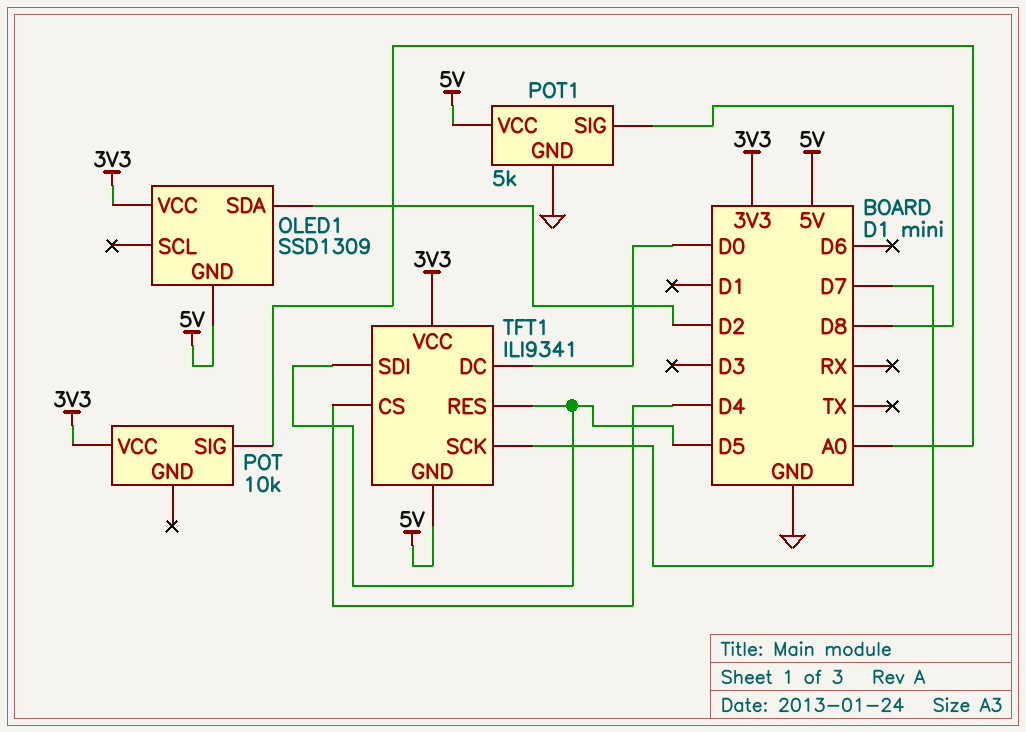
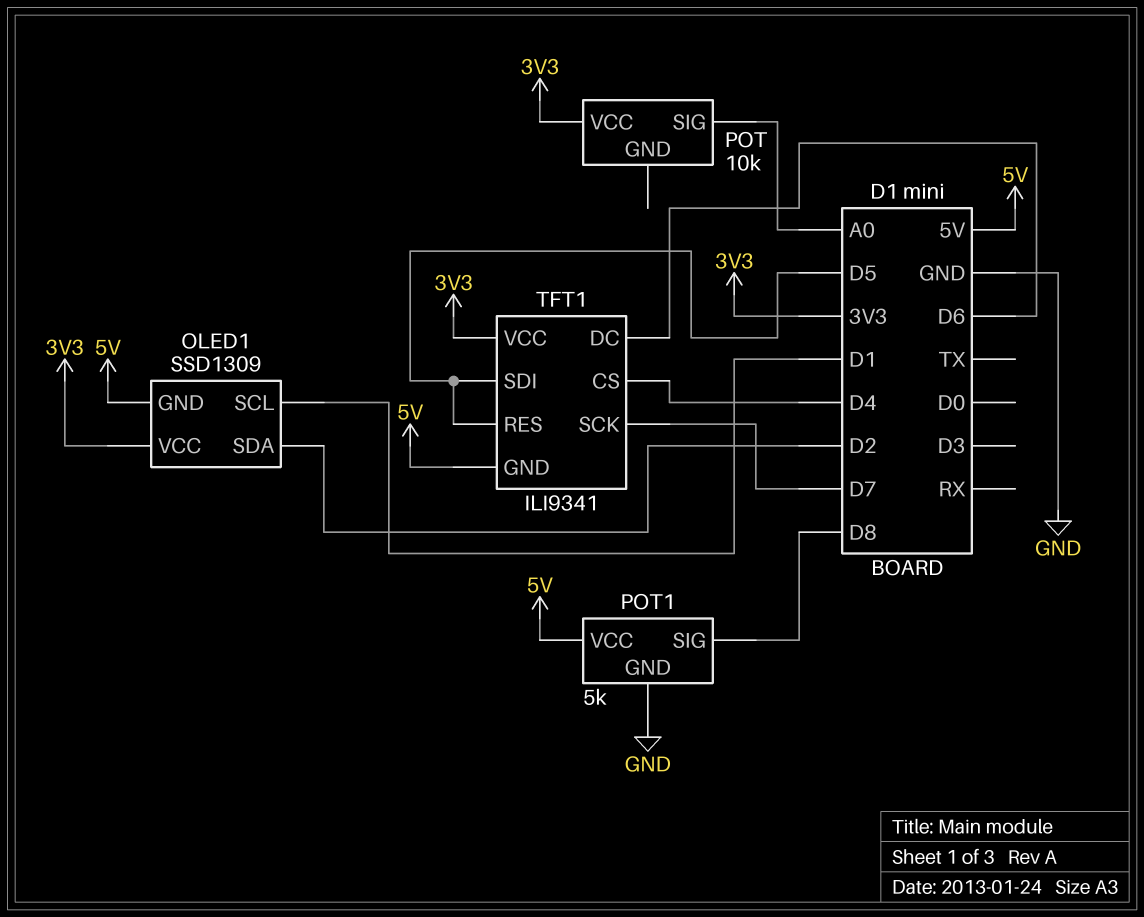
OLED1 pin SCL: none -> D1
TFT1 pin DC: D0 -> D6

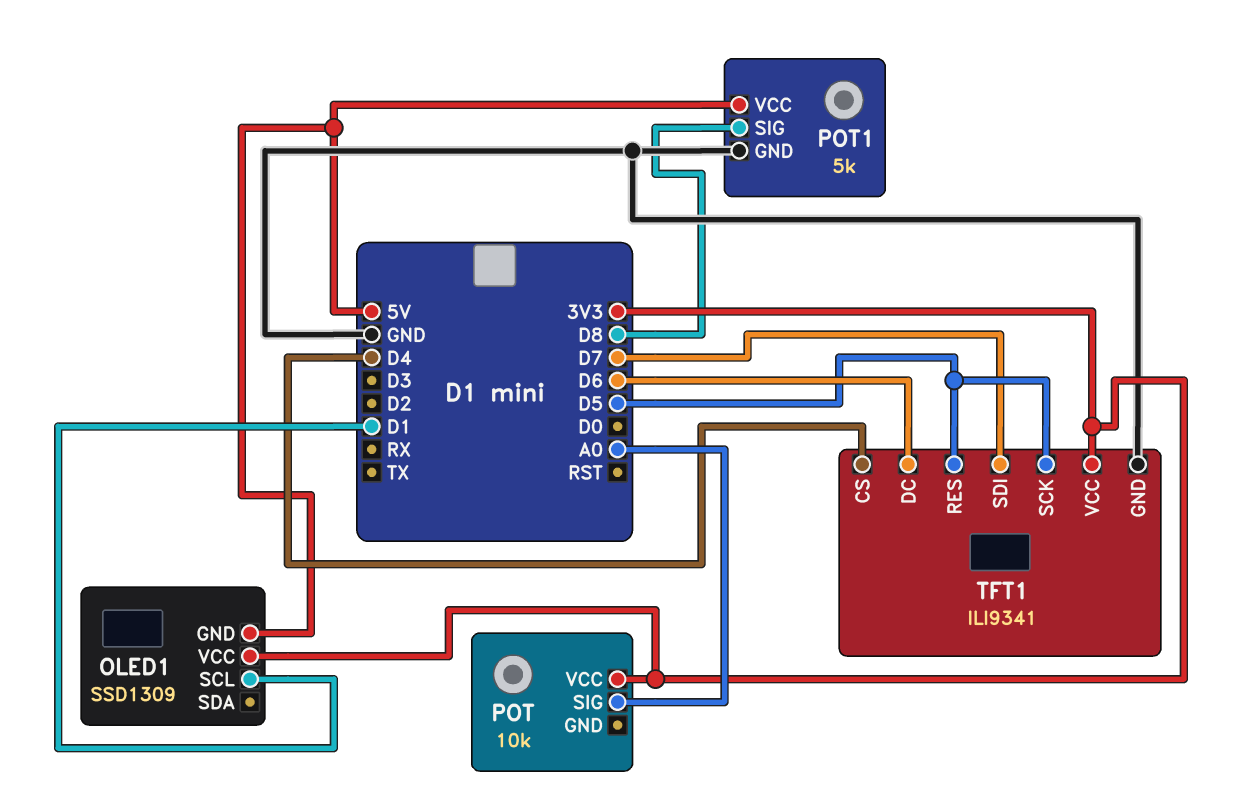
OLED1 pin SDA: D2 -> none
TFT1 pin GND: 5V -> GND
TFT1 pin SCK: D7 -> D5
TFT1 pin SDI: D5 -> D7

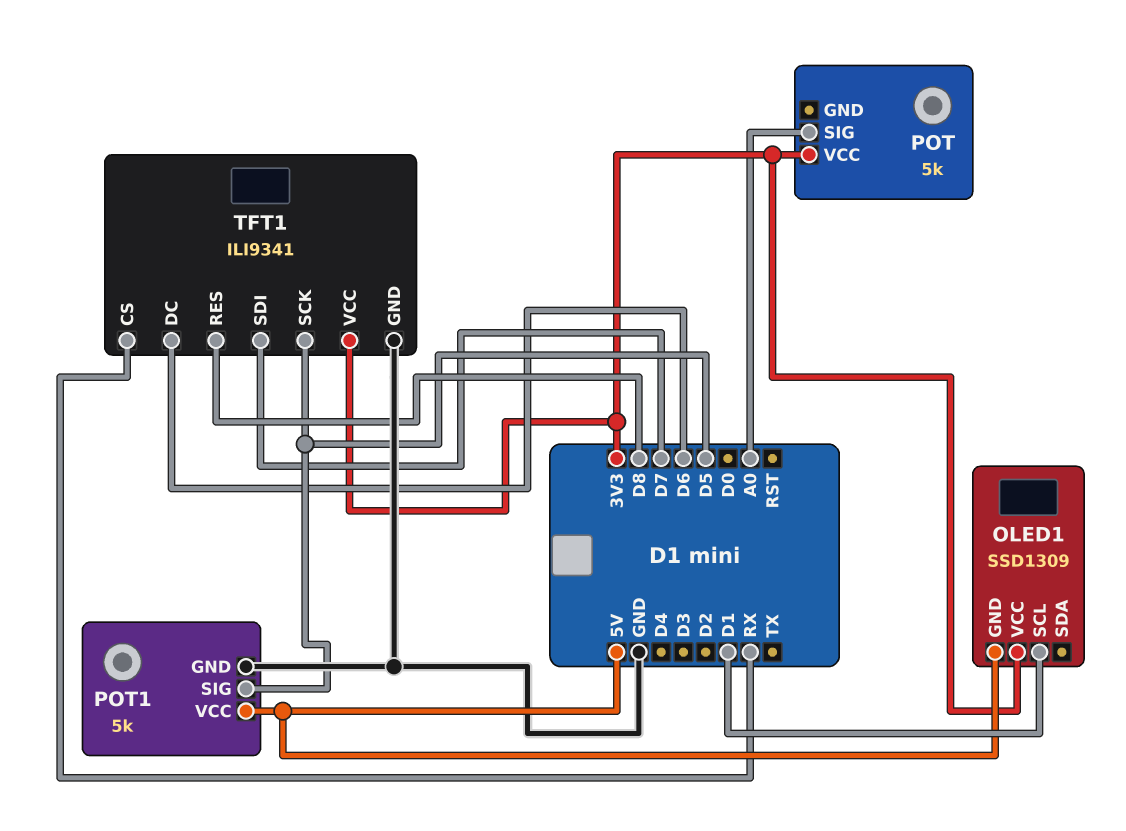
POT: 10k -> 5k
POT1 pin SIG: D8 -> D5
TFT1 pin CS: D4 -> RX
TFT1 pin RES: D5 -> D8

